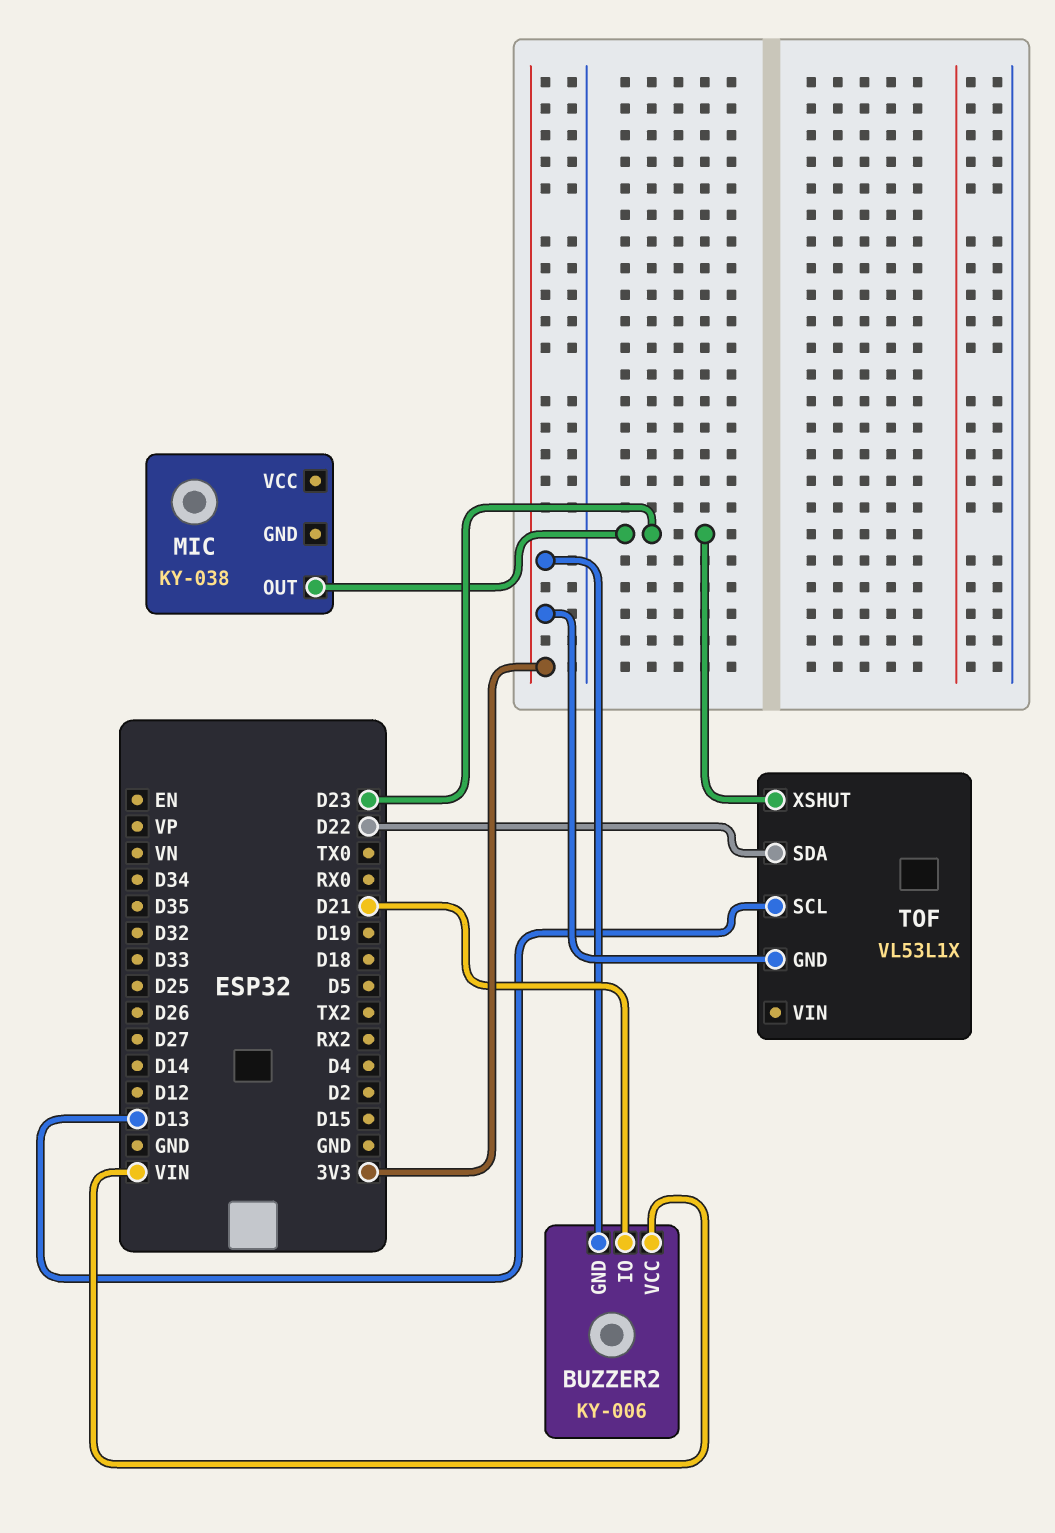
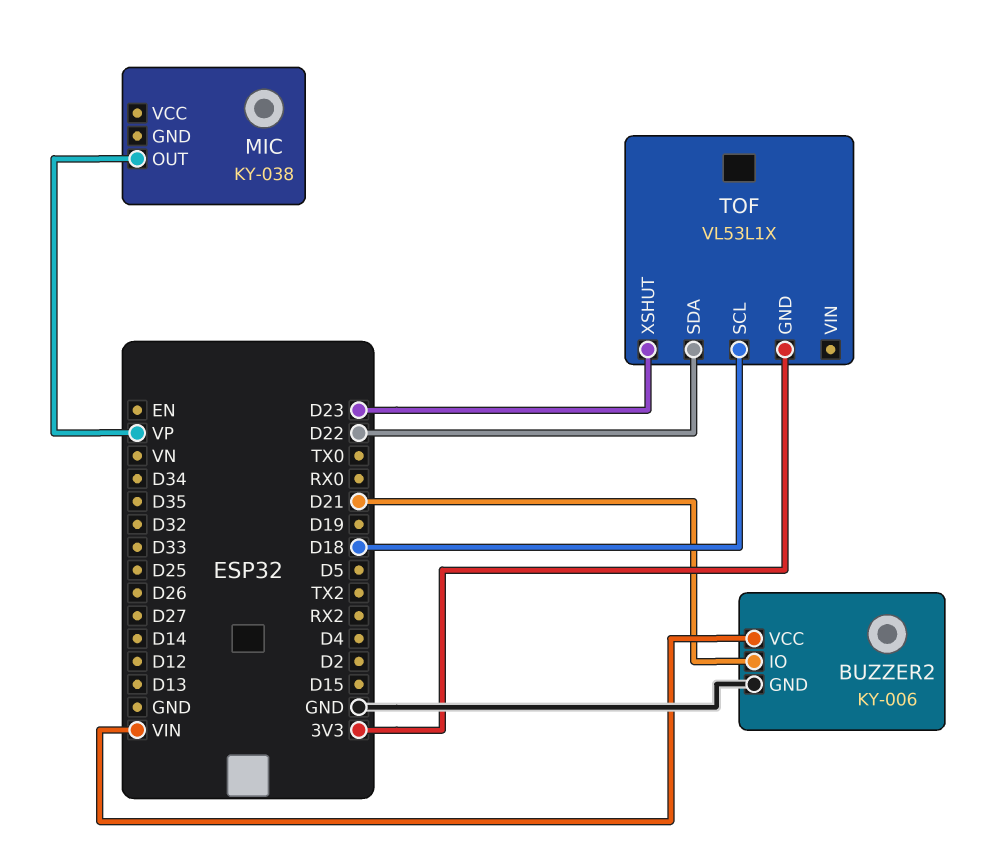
BUZZER2 pin GND: 3V3 -> GND
MIC pin OUT: D23 -> VP
TOF pin SCL: D13 -> D18

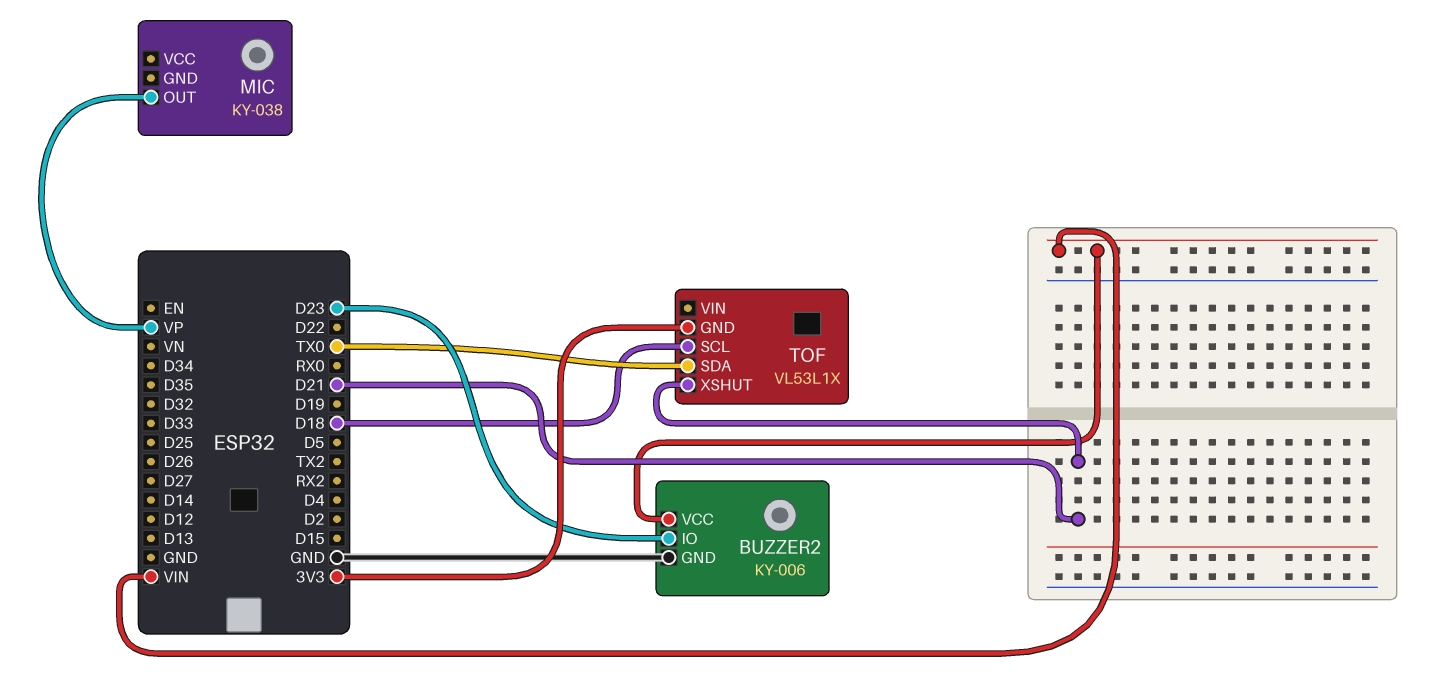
BUZZER2 pin IO: D21 -> D23
TOF pin SDA: D22 -> TX0
TOF pin XSHUT: D23 -> D21

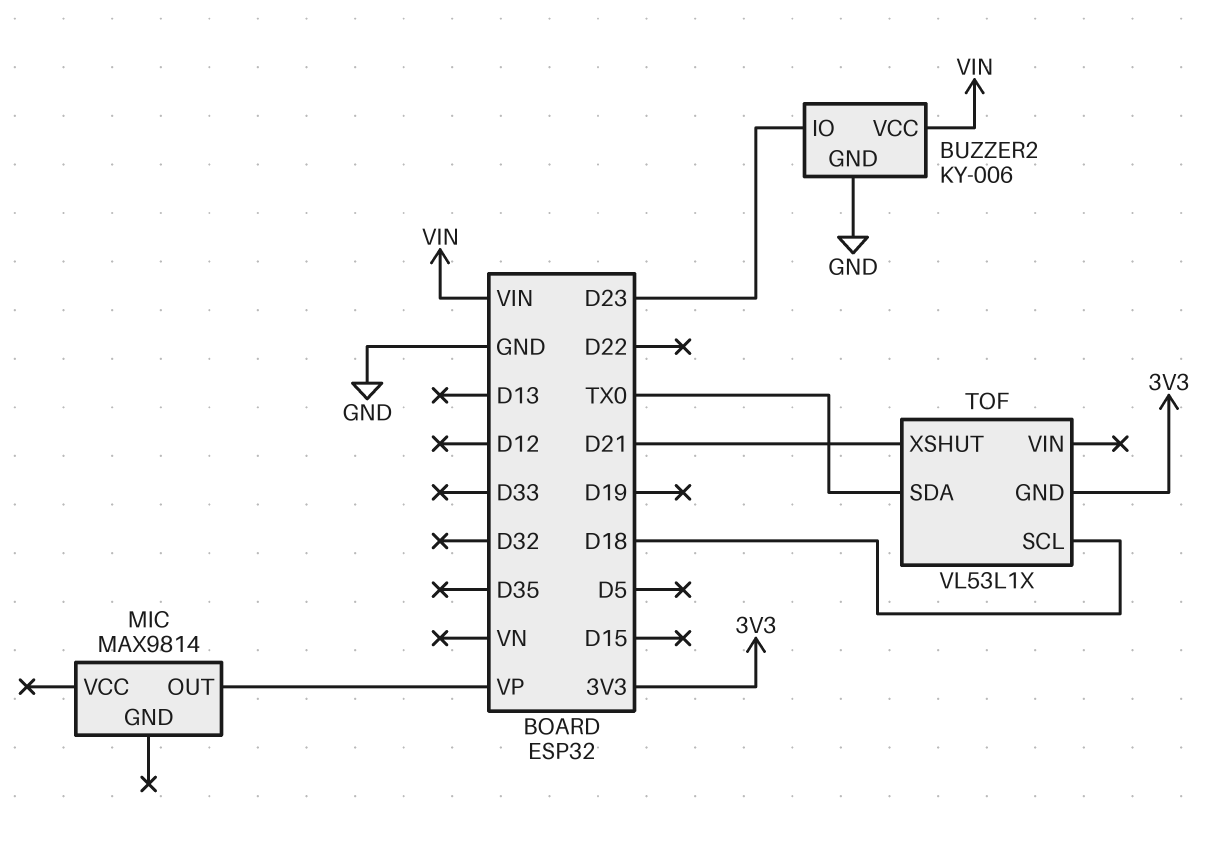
MIC: KY-038 -> MAX9814

